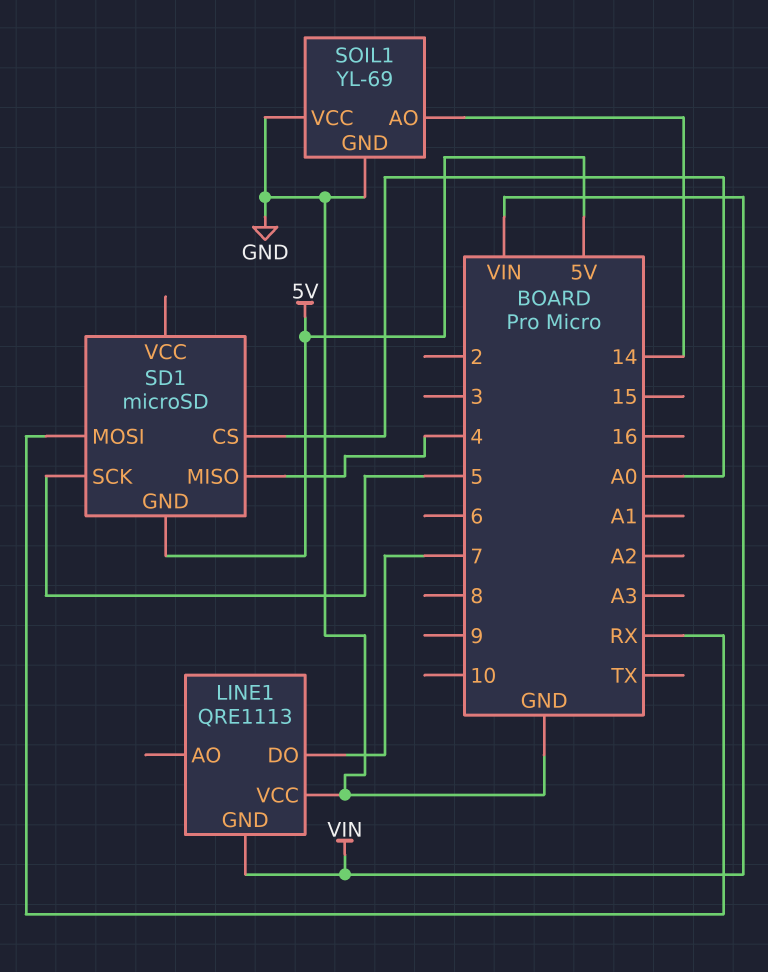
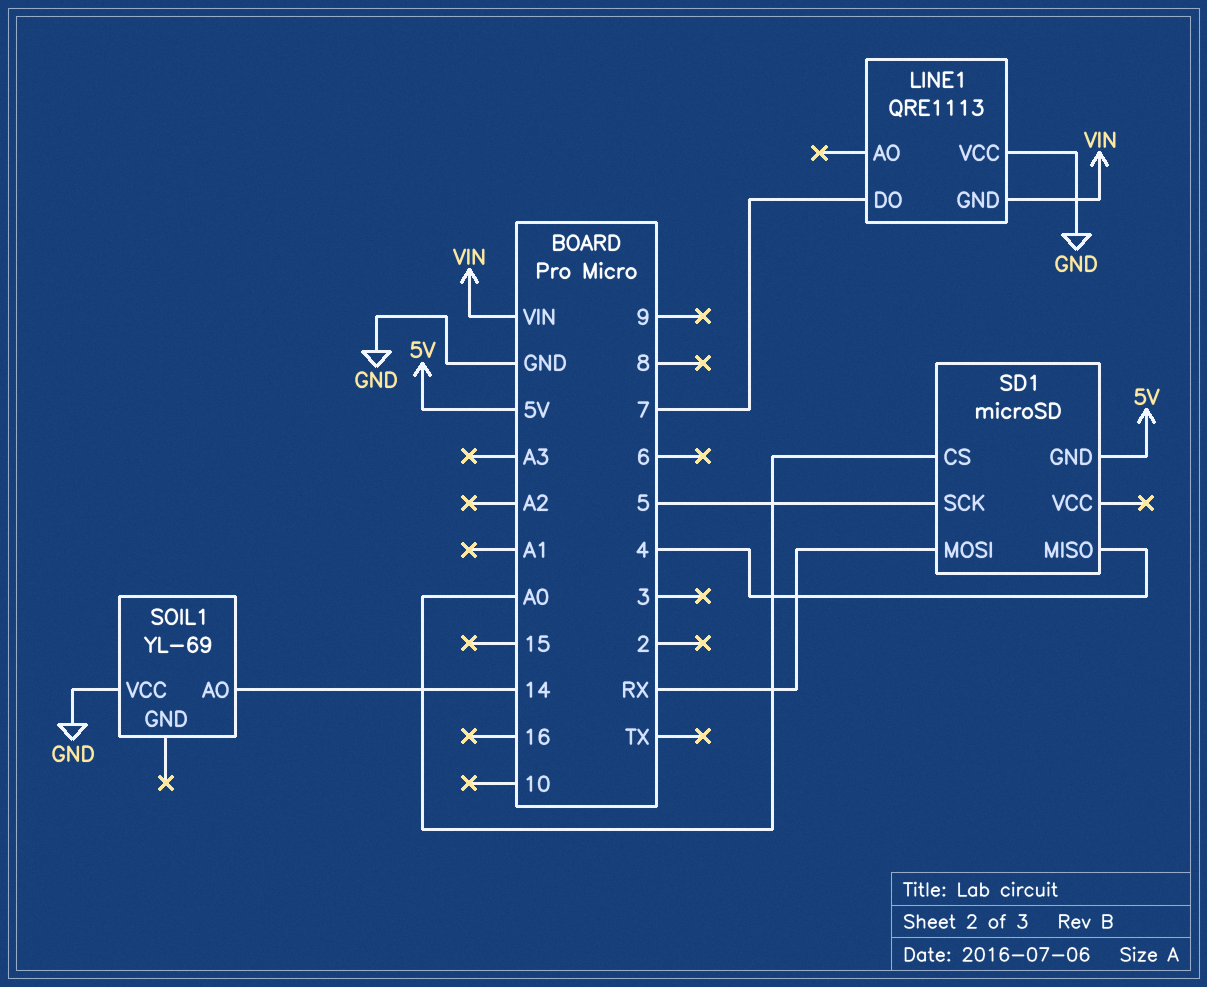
SOIL1 pin GND: GND -> none

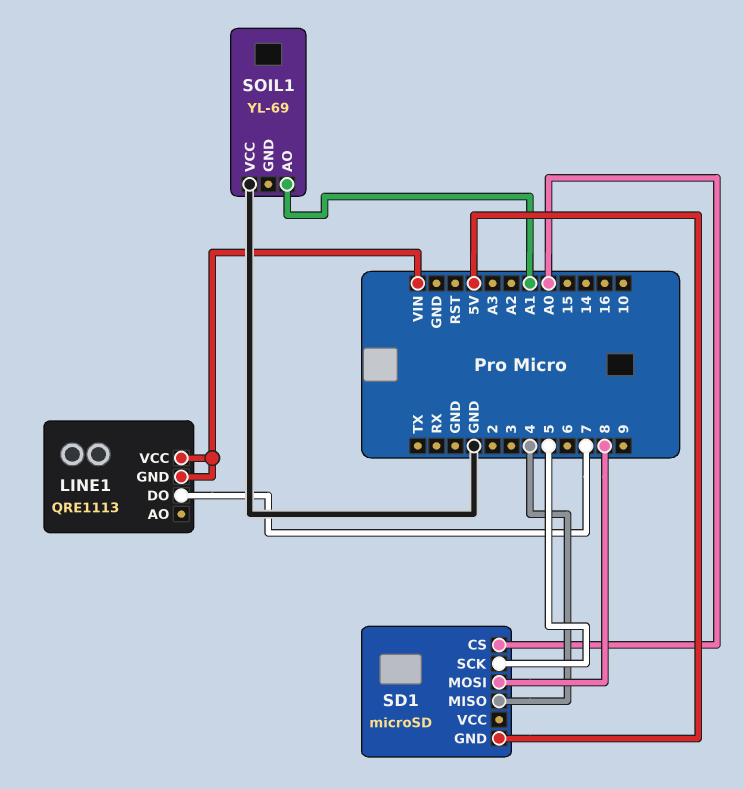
LINE1 pin VCC: GND -> VIN
SD1 pin MOSI: RX -> 8
SOIL1 pin AO: 14 -> A1

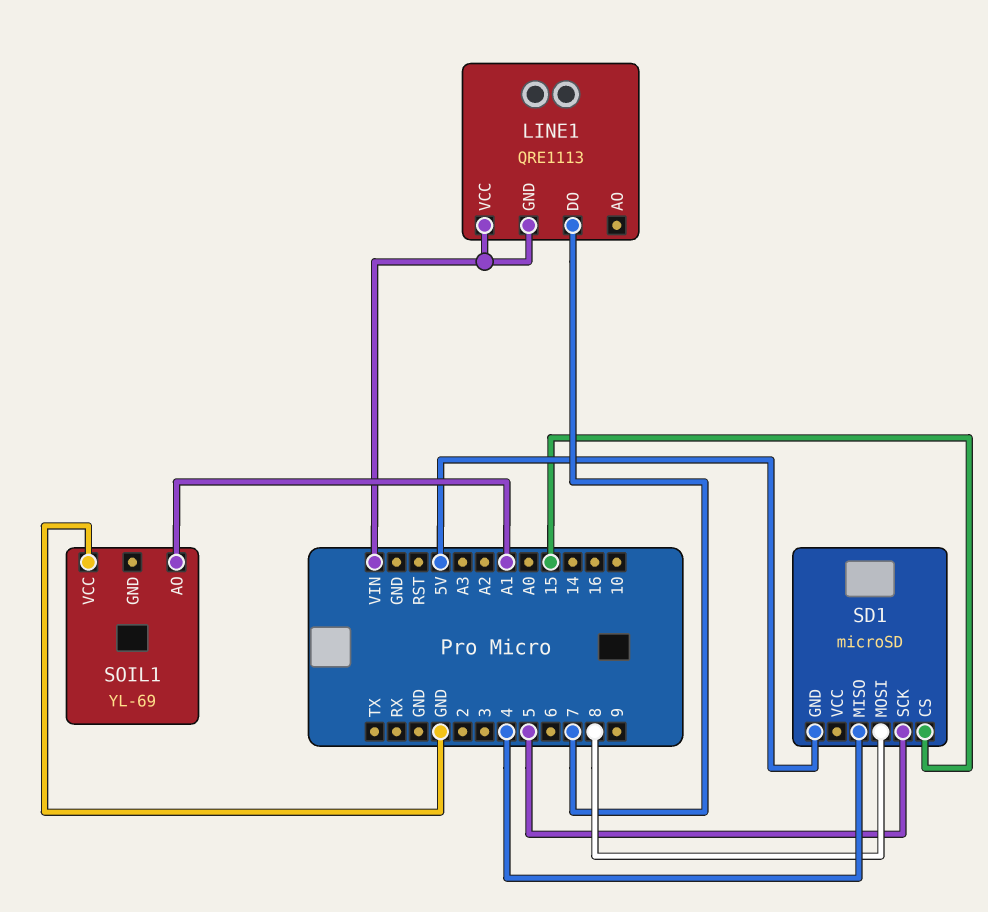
SD1 pin CS: A0 -> 15

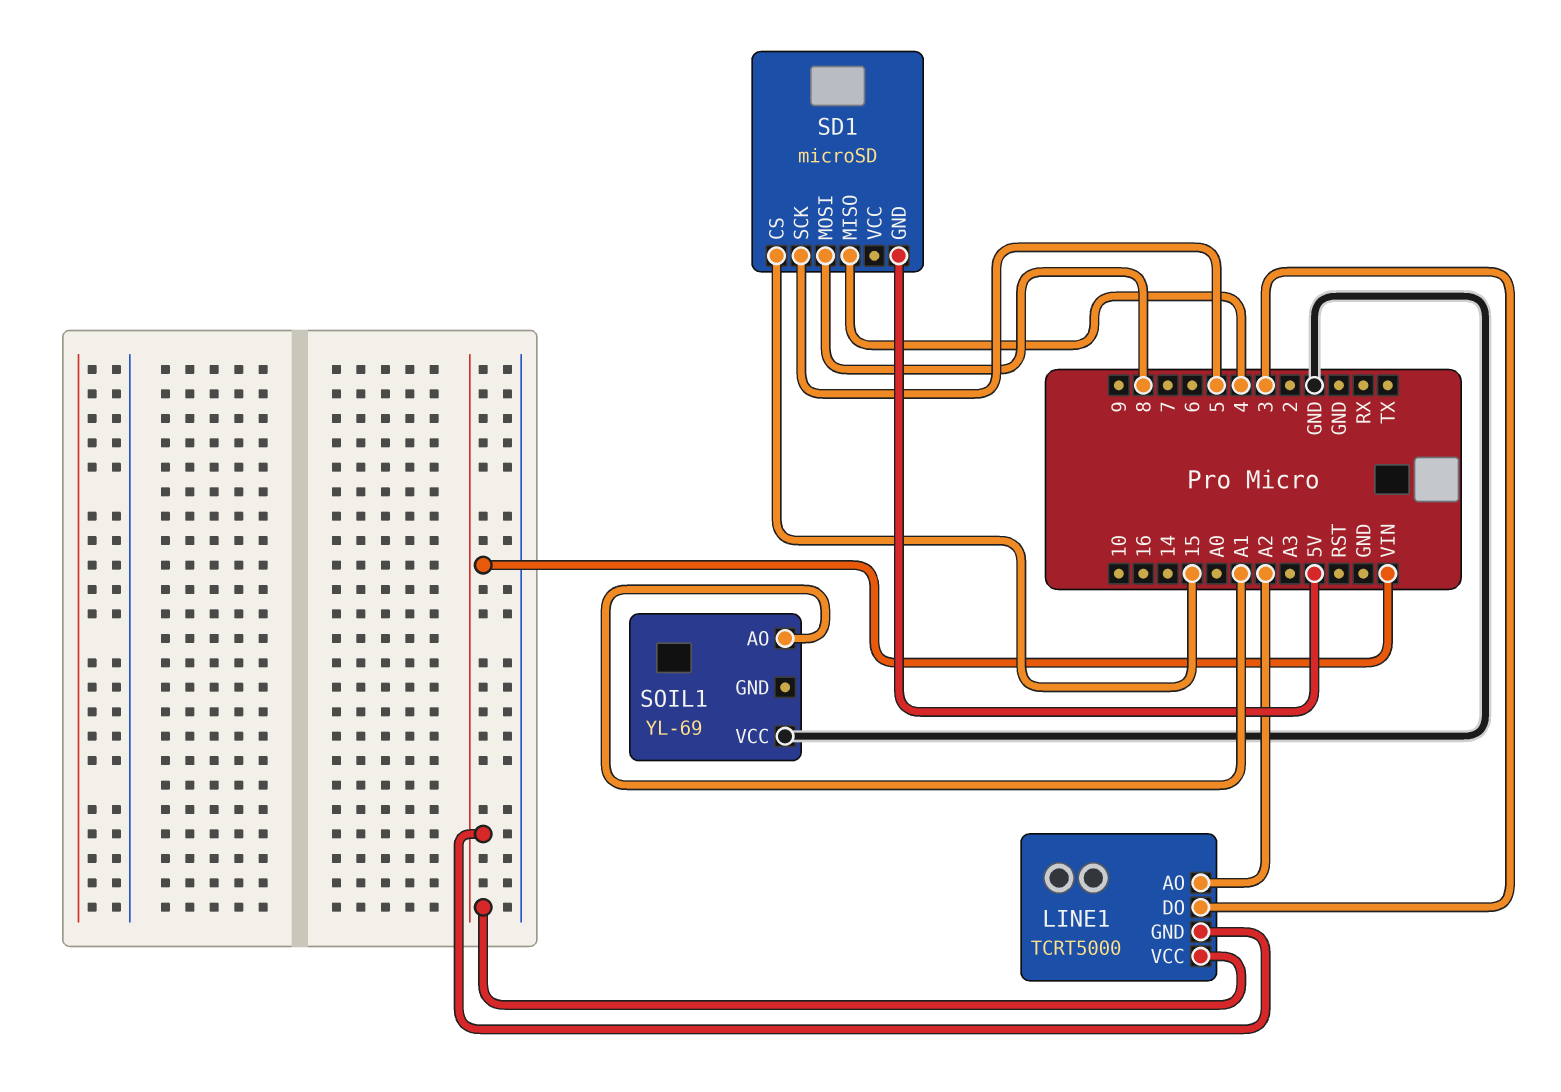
LINE1: QRE1113 -> TCRT5000
LINE1 pin AO: none -> A2
LINE1 pin DO: 7 -> 3

